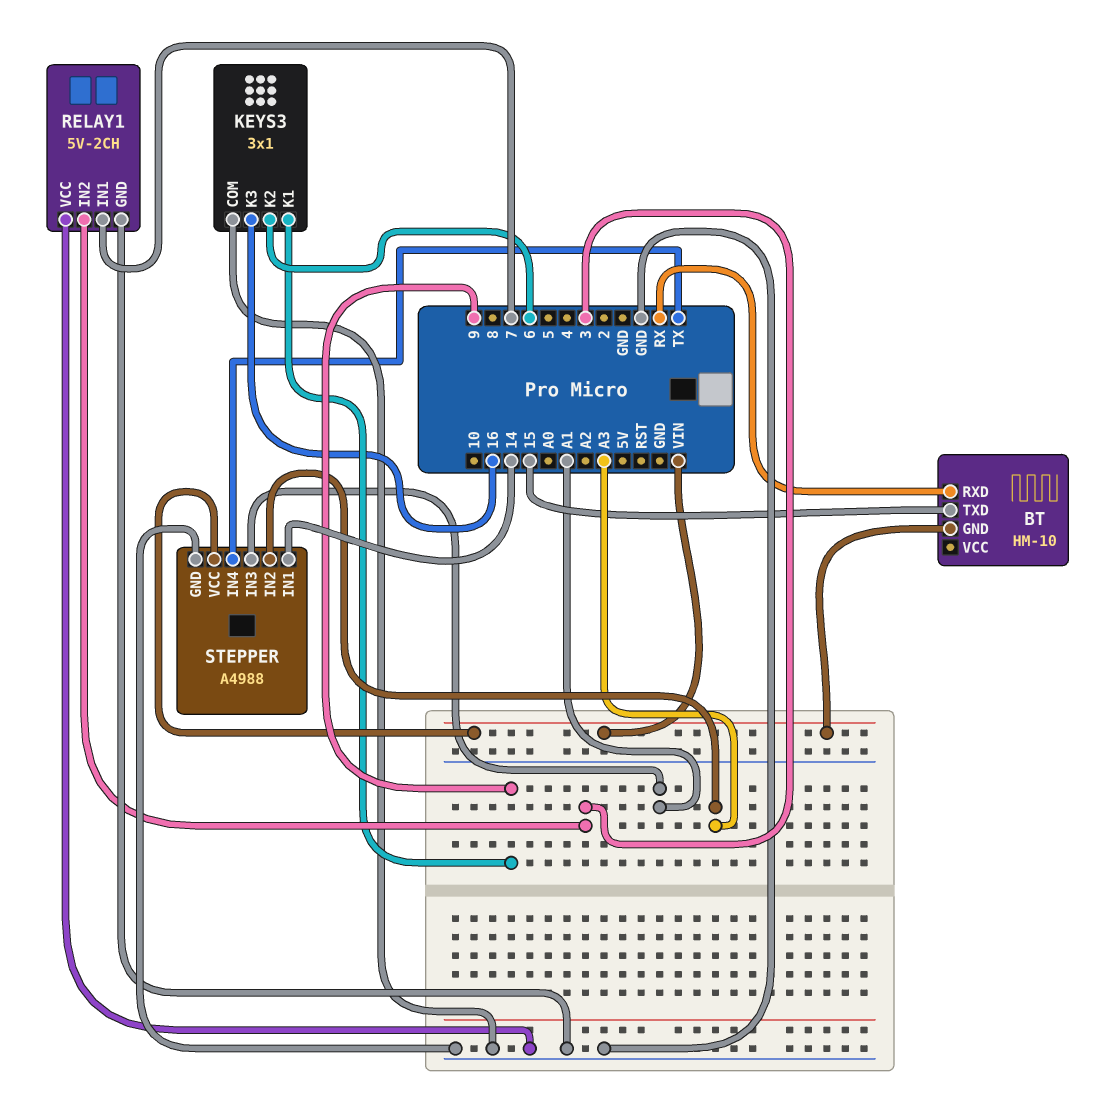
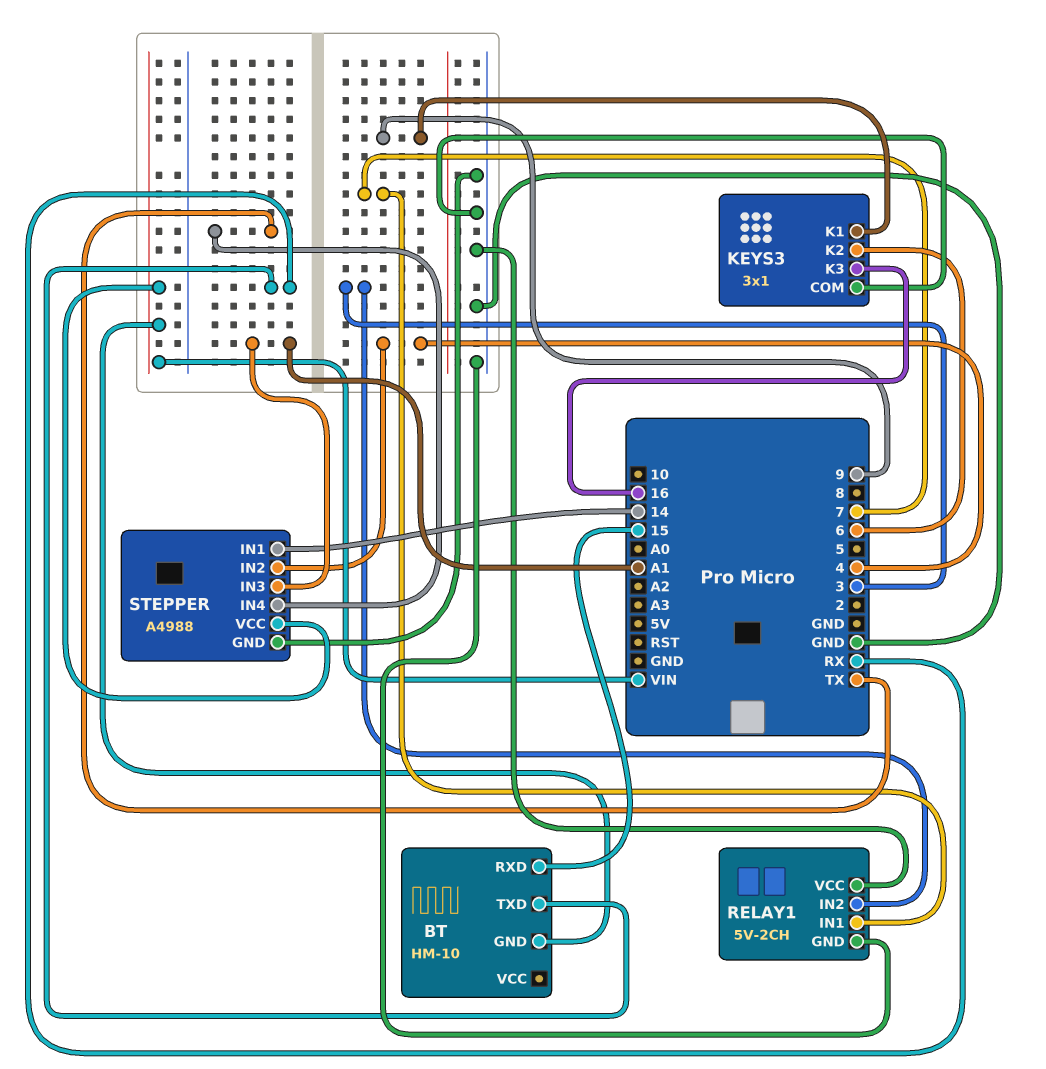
BT pin RXD: RX -> 15
BT pin TXD: 15 -> RX
STEPPER pin IN2: A3 -> 4

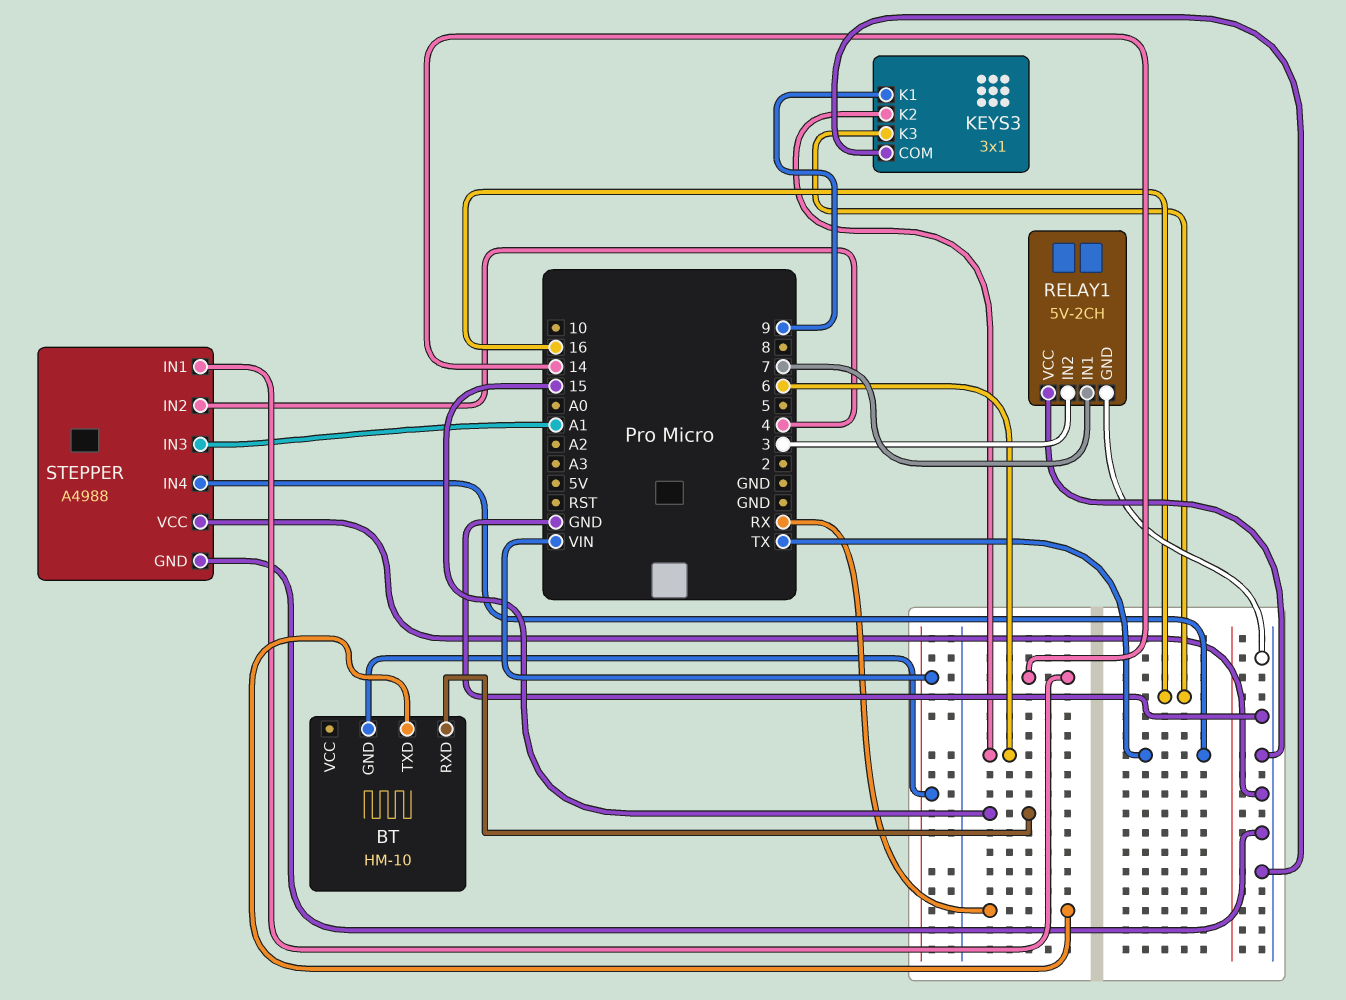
STEPPER pin VCC: VIN -> GND

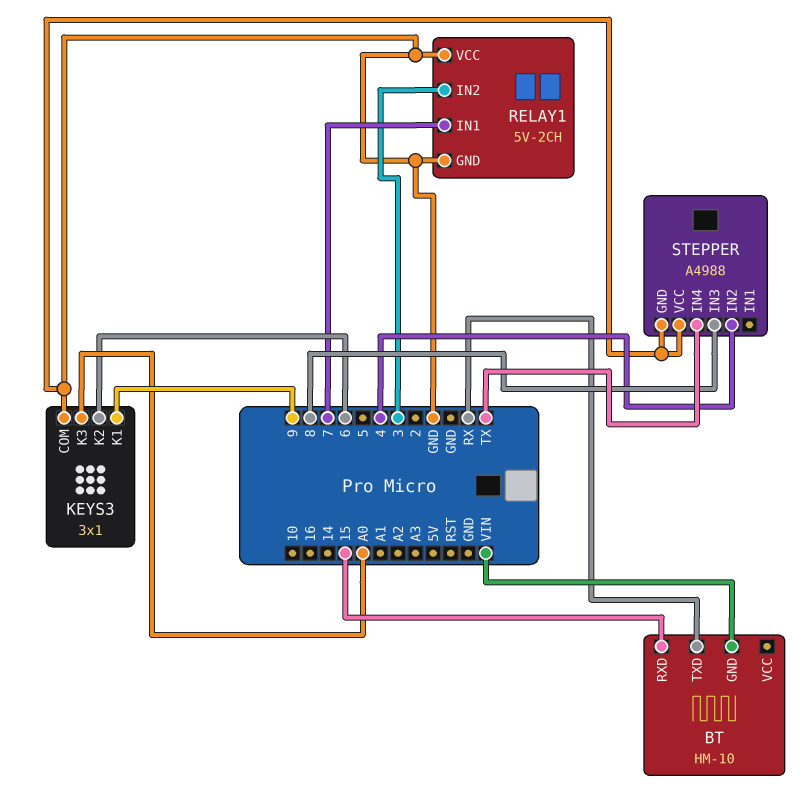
KEYS3 pin K3: 16 -> A0
STEPPER pin IN1: 14 -> none
STEPPER pin IN3: A1 -> 8

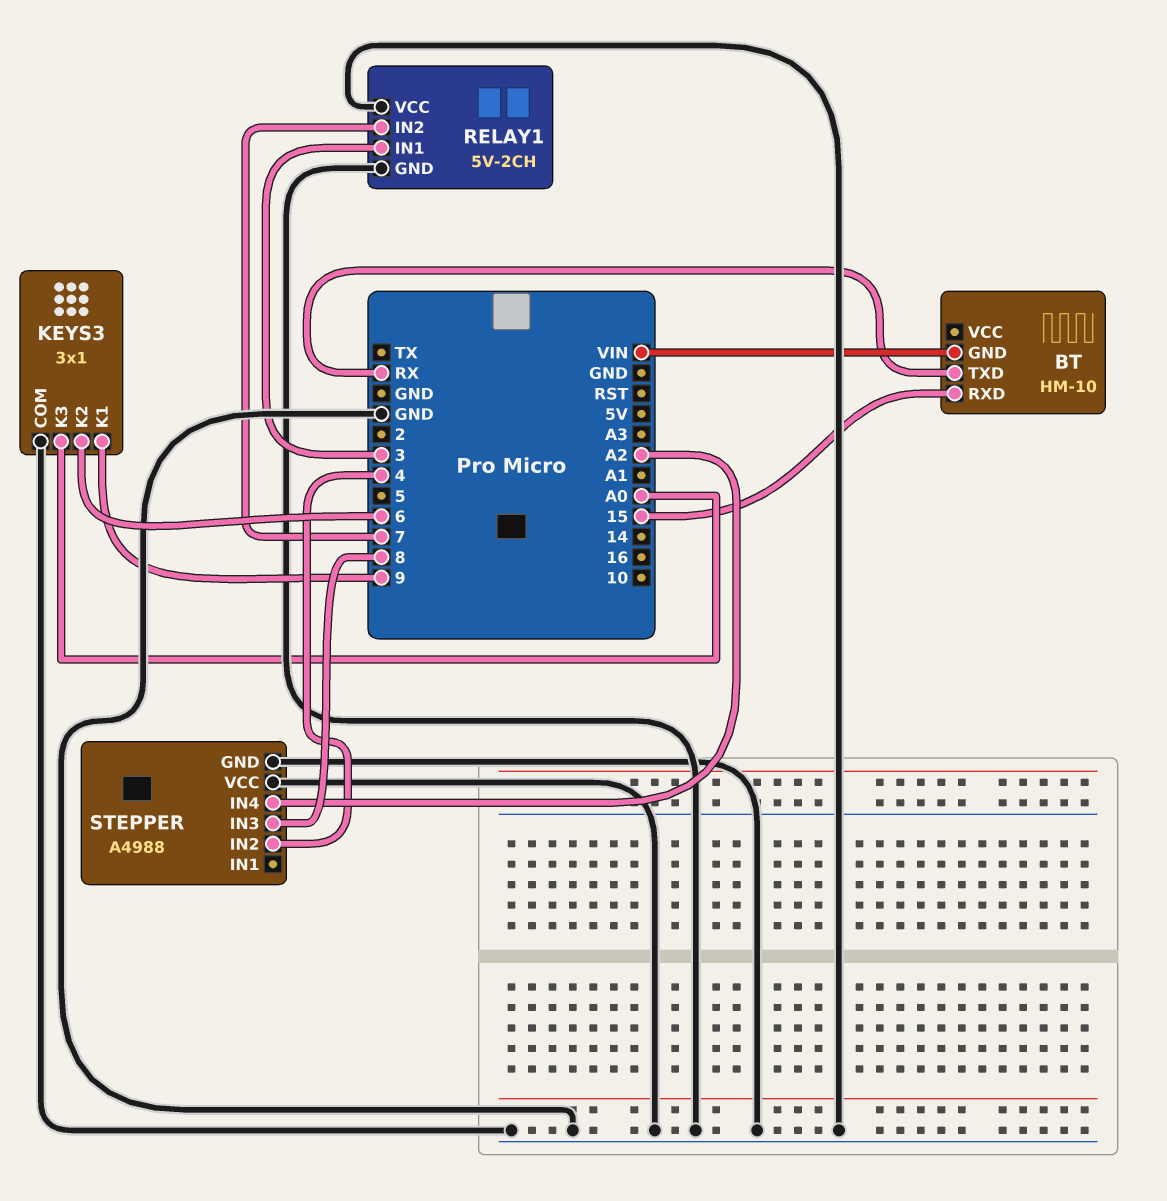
RELAY1 pin IN1: 7 -> 3
RELAY1 pin IN2: 3 -> 7
STEPPER pin IN4: TX -> A2

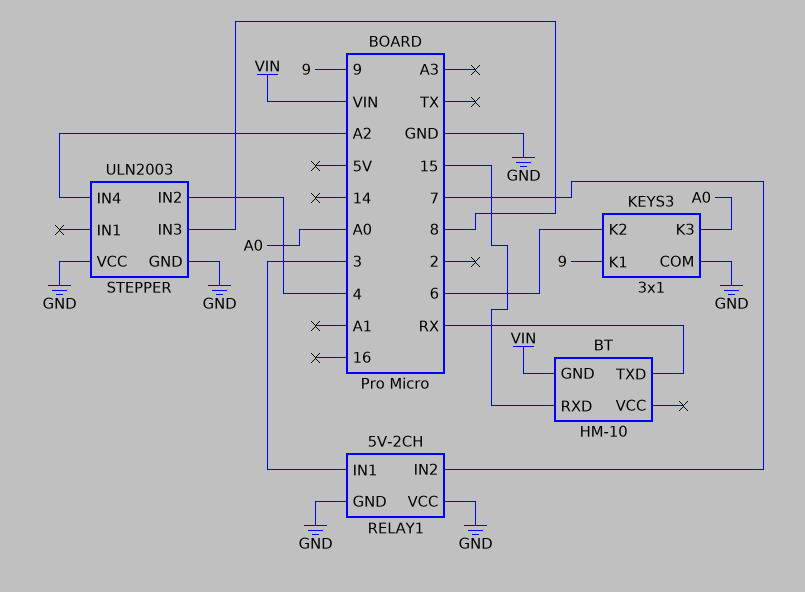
STEPPER: A4988 -> ULN2003

